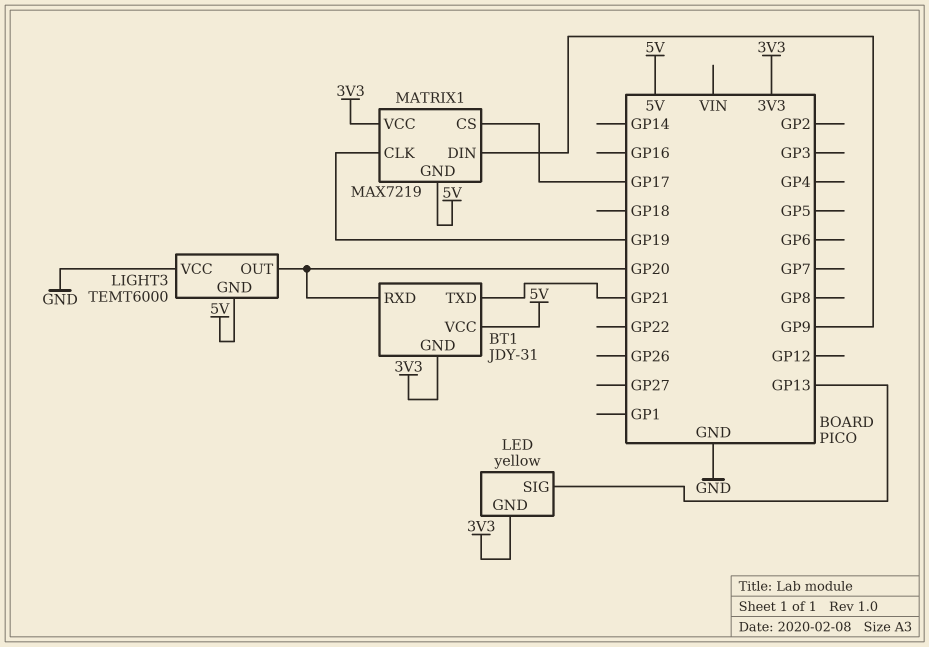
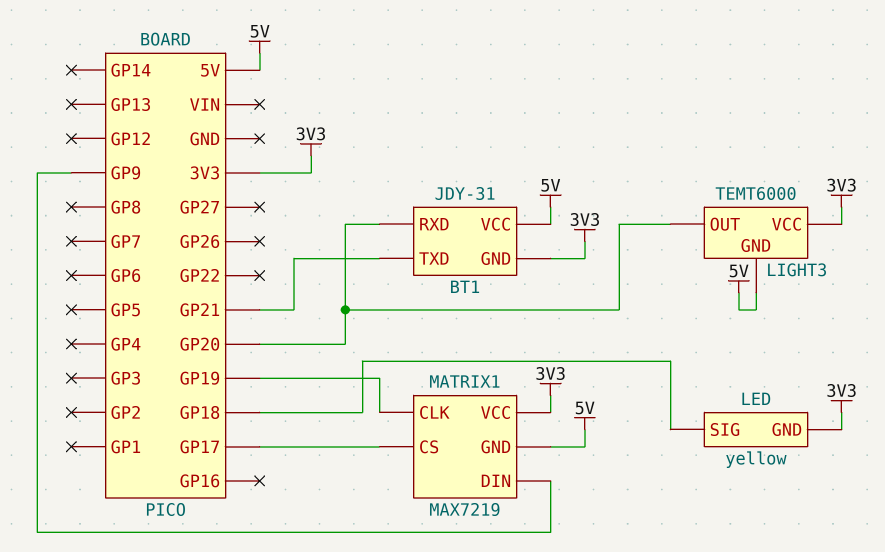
LED pin SIG: GP13 -> GP18
LIGHT3 pin VCC: GND -> 3V3

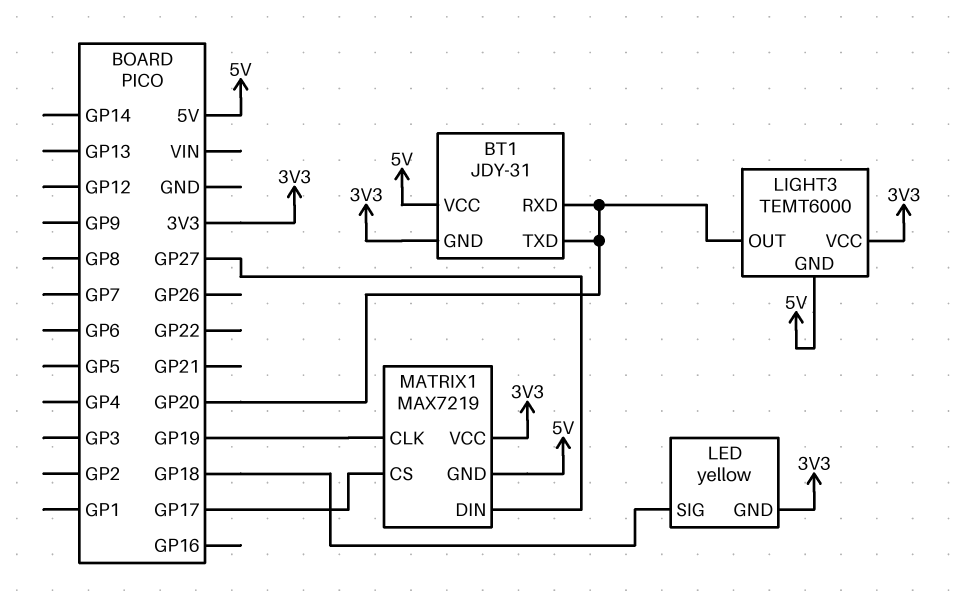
BT1 pin TXD: GP21 -> GP20
MATRIX1 pin DIN: GP9 -> GP27

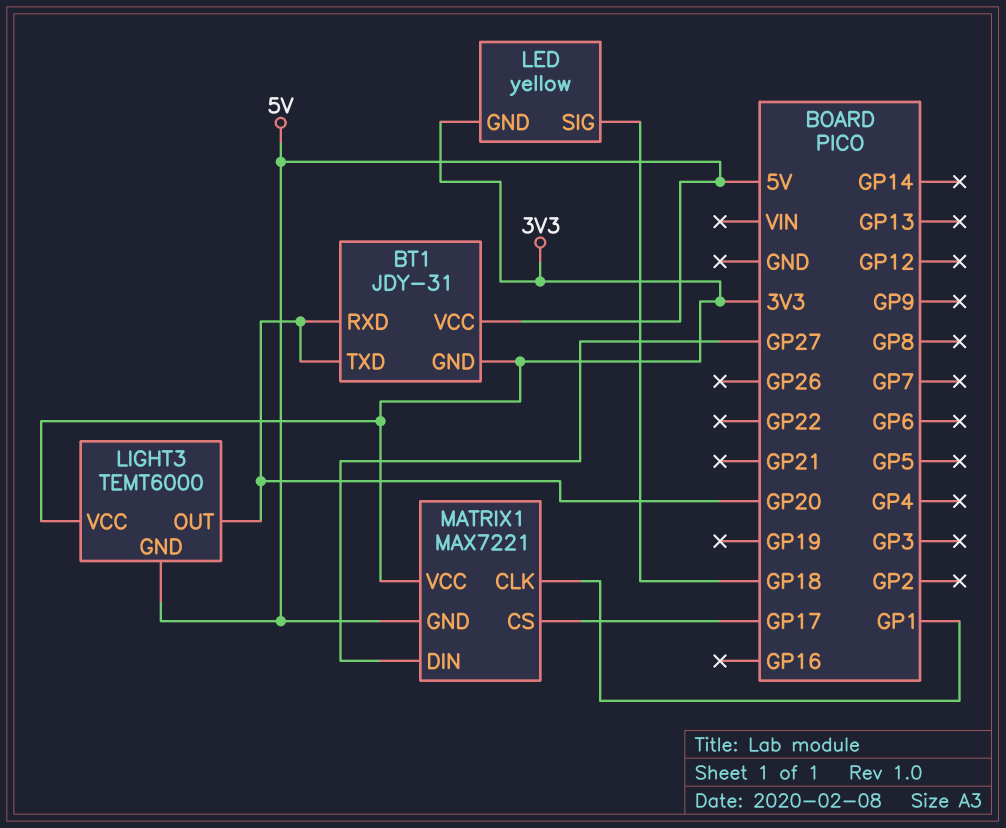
MATRIX1: MAX7219 -> MAX7221
MATRIX1 pin CLK: GP19 -> GP1

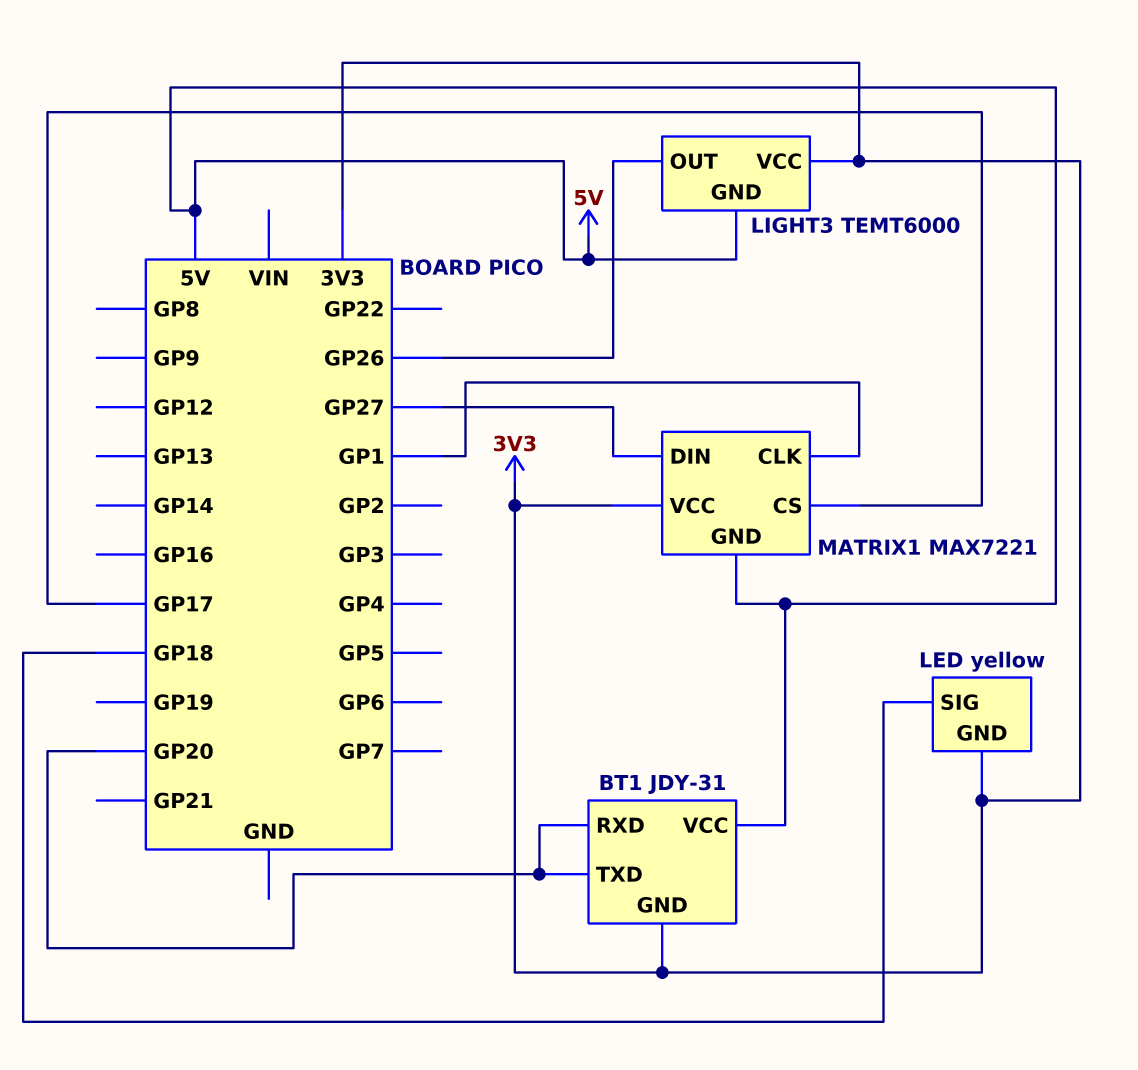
LIGHT3 pin OUT: GP20 -> GP26

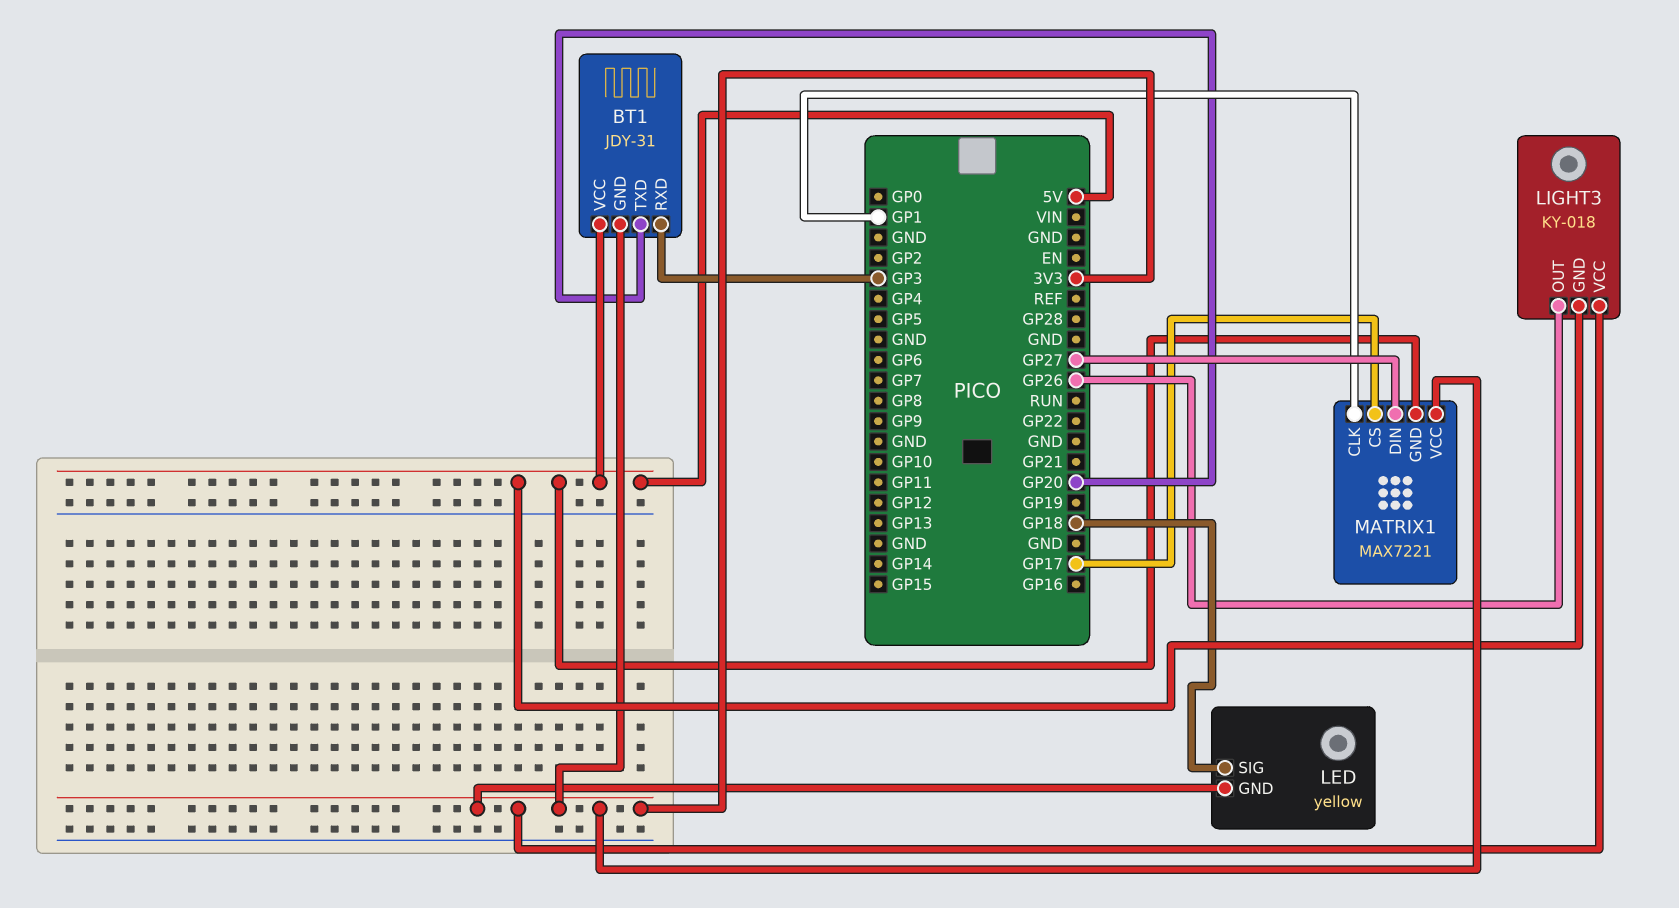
BT1 pin RXD: GP20 -> GP3
LIGHT3: TEMT6000 -> KY-018

